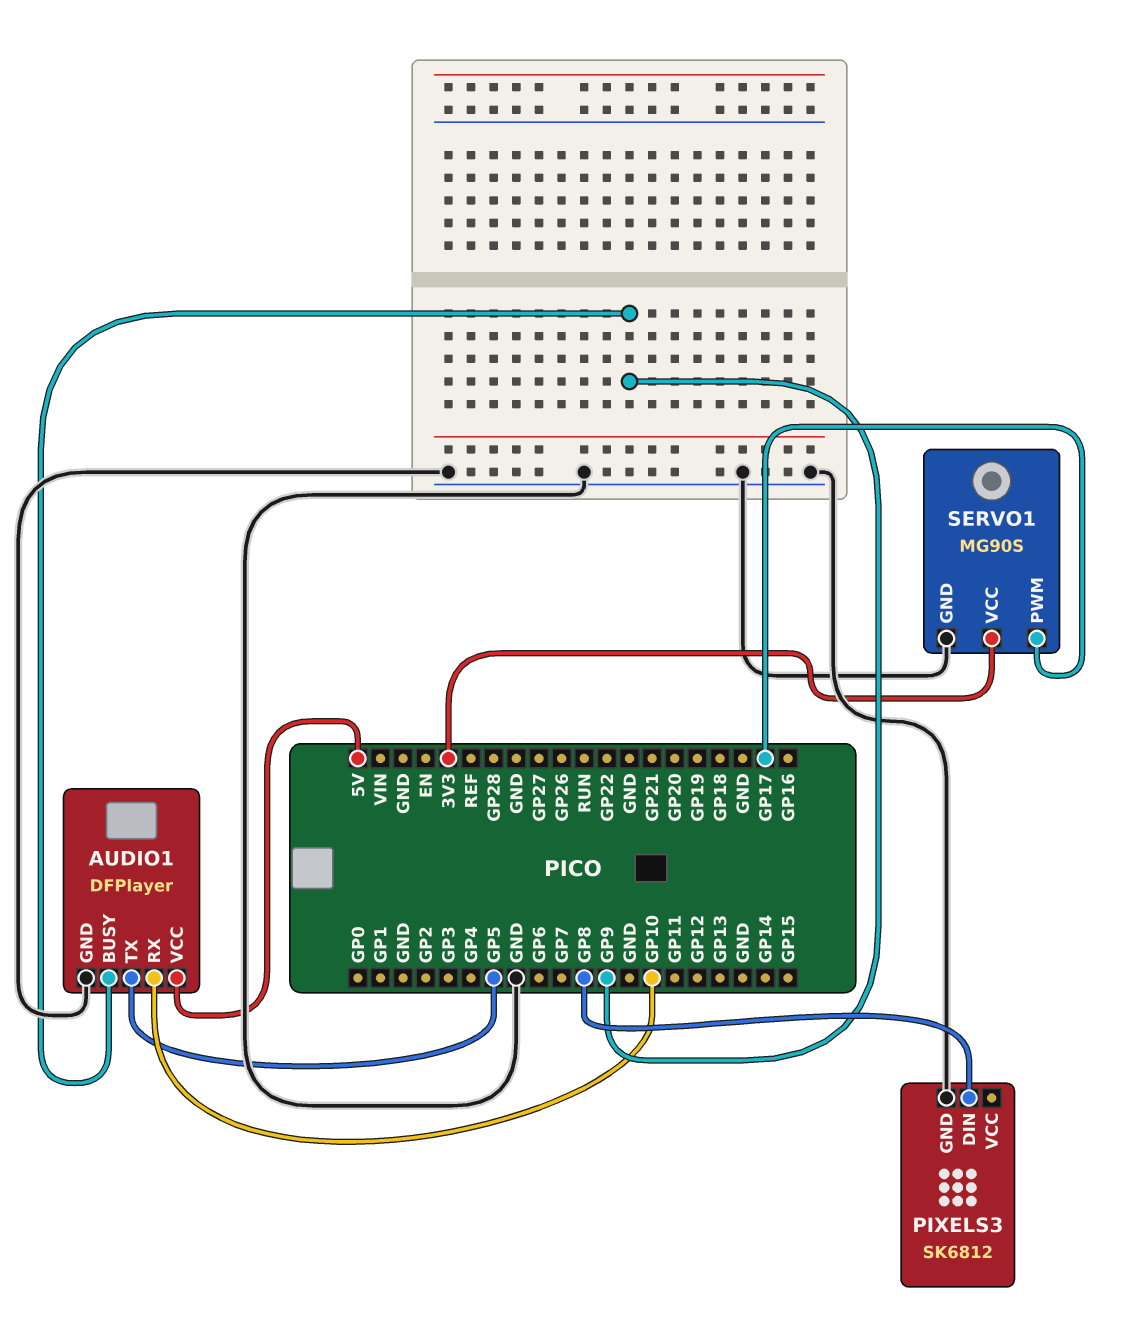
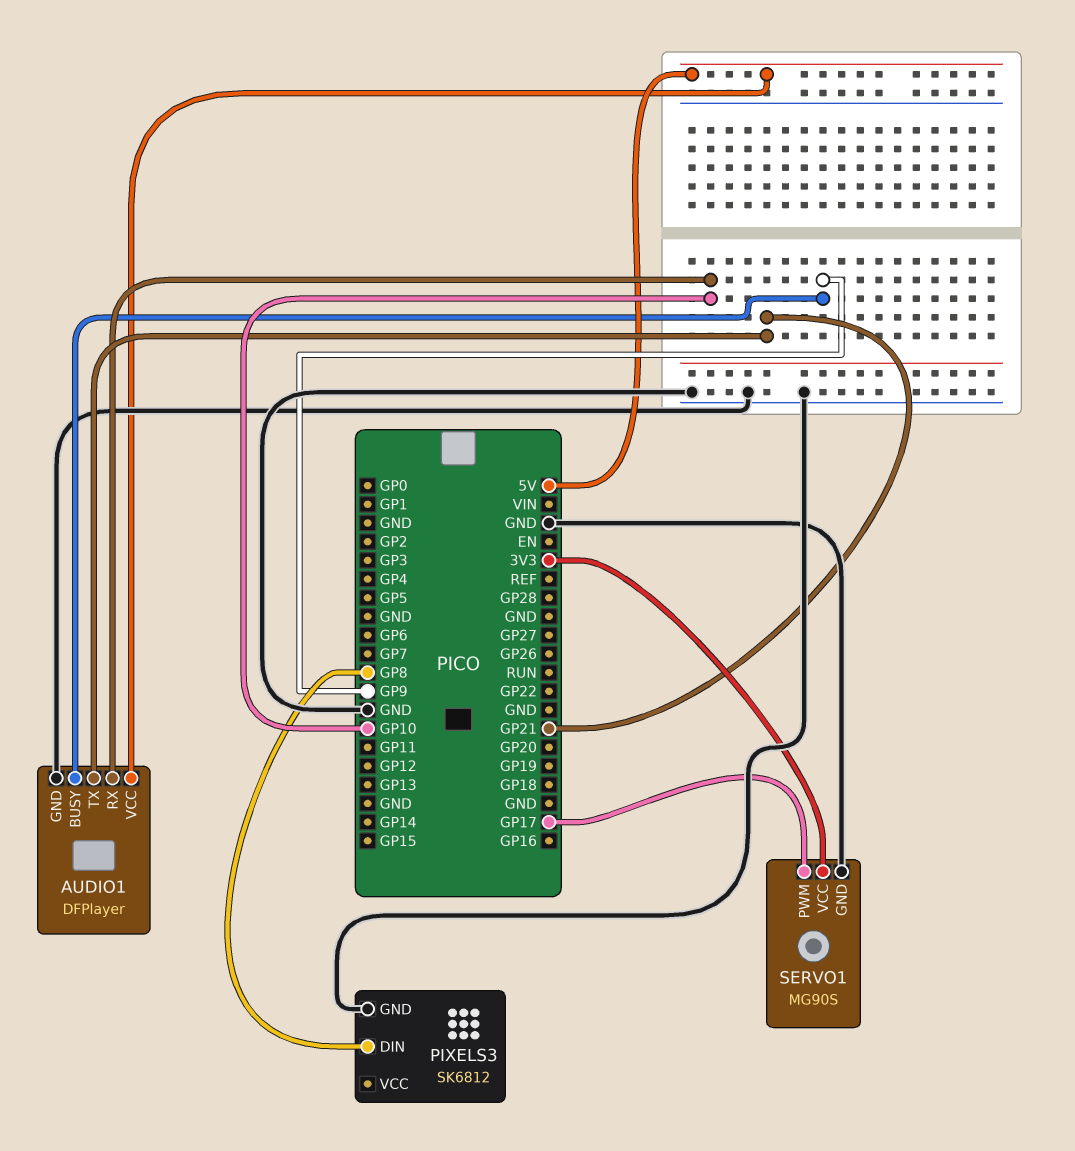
AUDIO1 pin TX: GP5 -> GP21

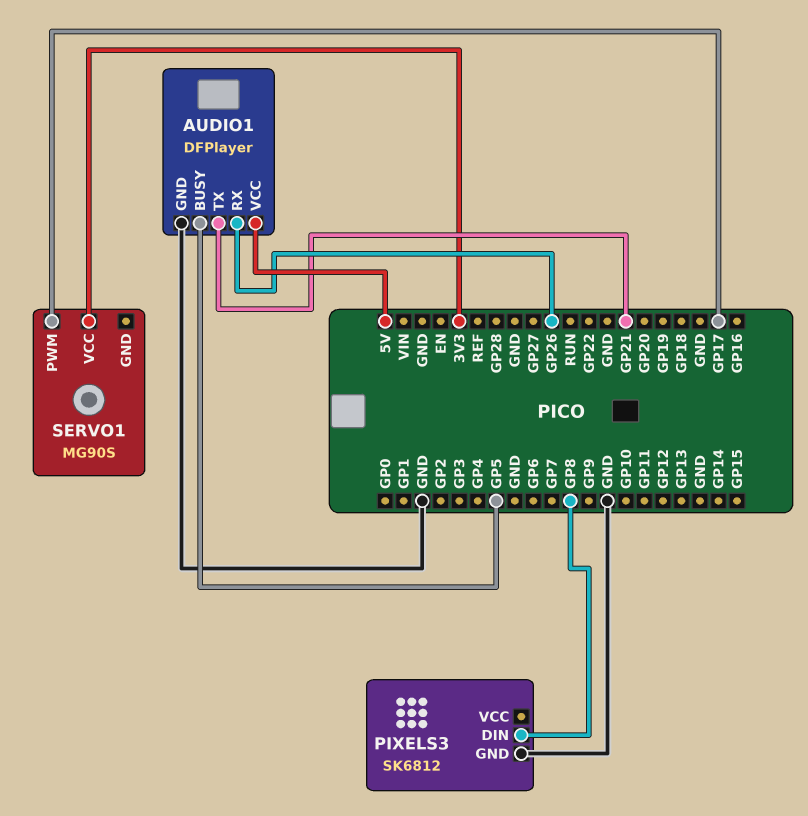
AUDIO1 pin BUSY: GP9 -> GP5
AUDIO1 pin RX: GP10 -> GP26
SERVO1 pin GND: GND -> none

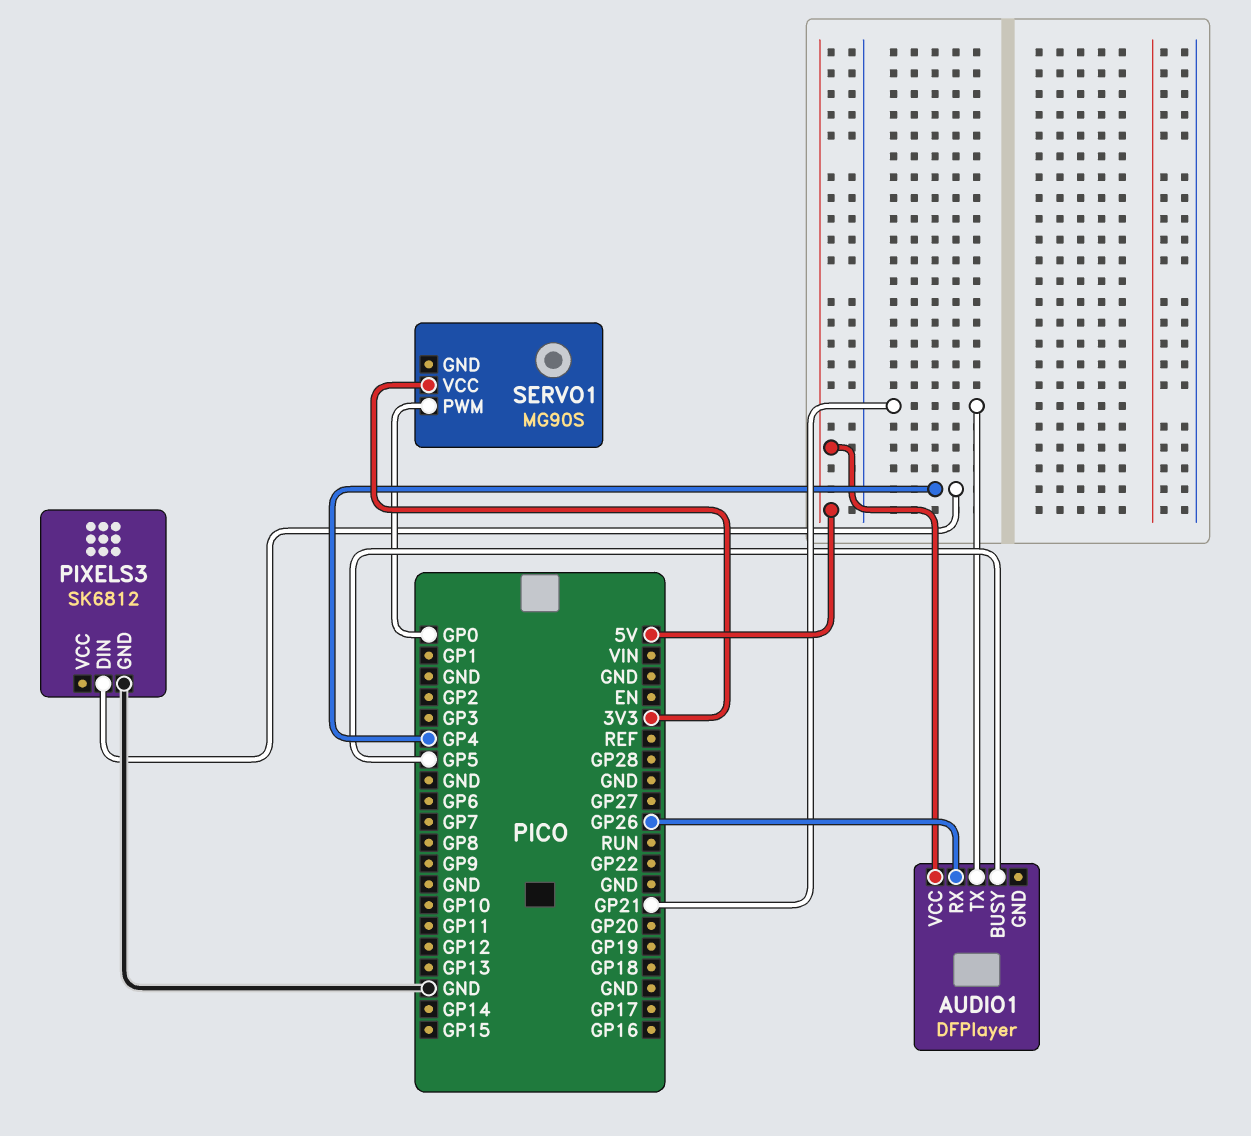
AUDIO1 pin GND: GND -> none
PIXELS3 pin DIN: GP8 -> GP4
SERVO1 pin PWM: GP17 -> GP0

